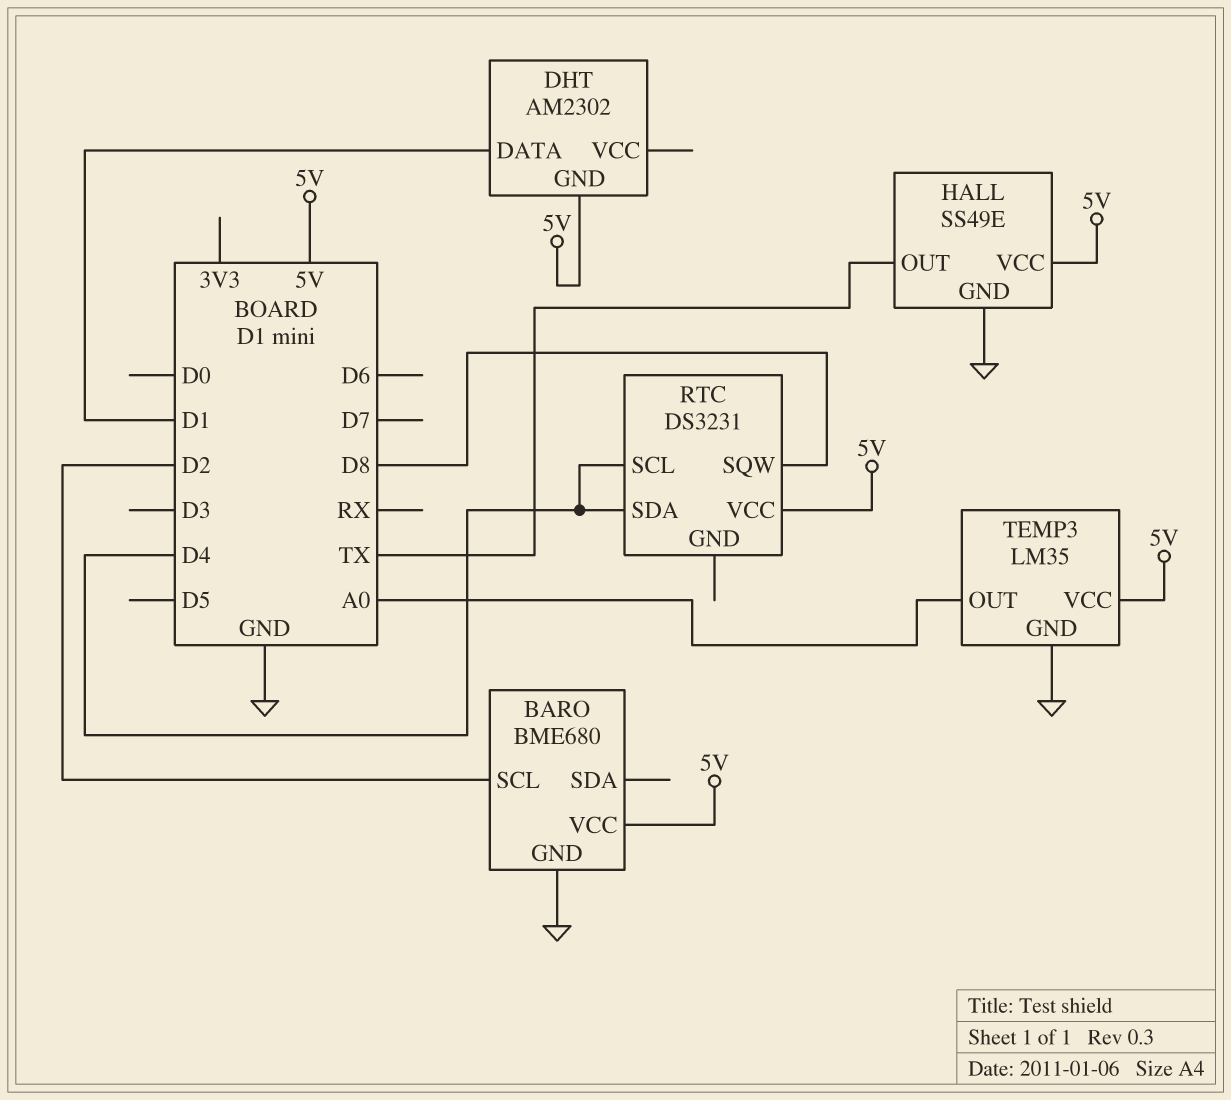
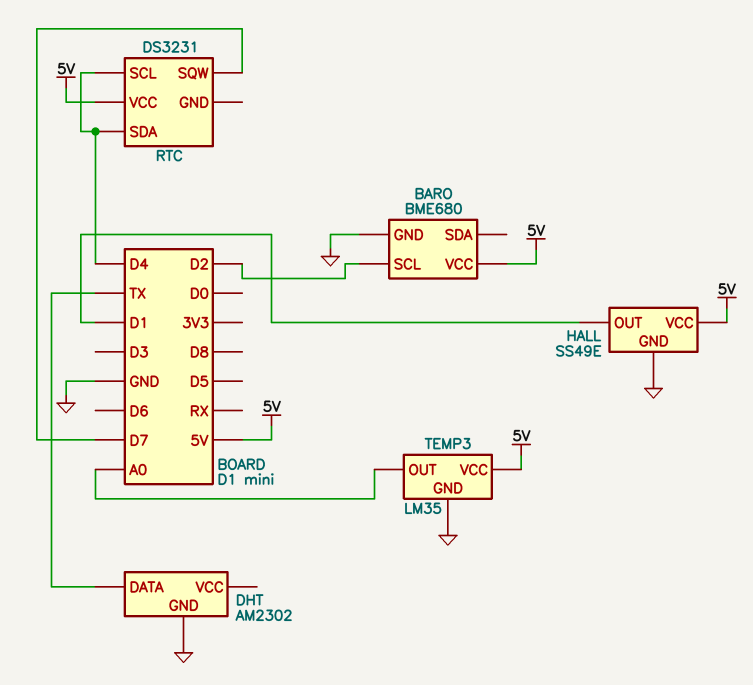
DHT pin DATA: D1 -> TX
DHT pin GND: 5V -> GND
HALL pin OUT: TX -> D1
RTC pin SQW: D8 -> D7

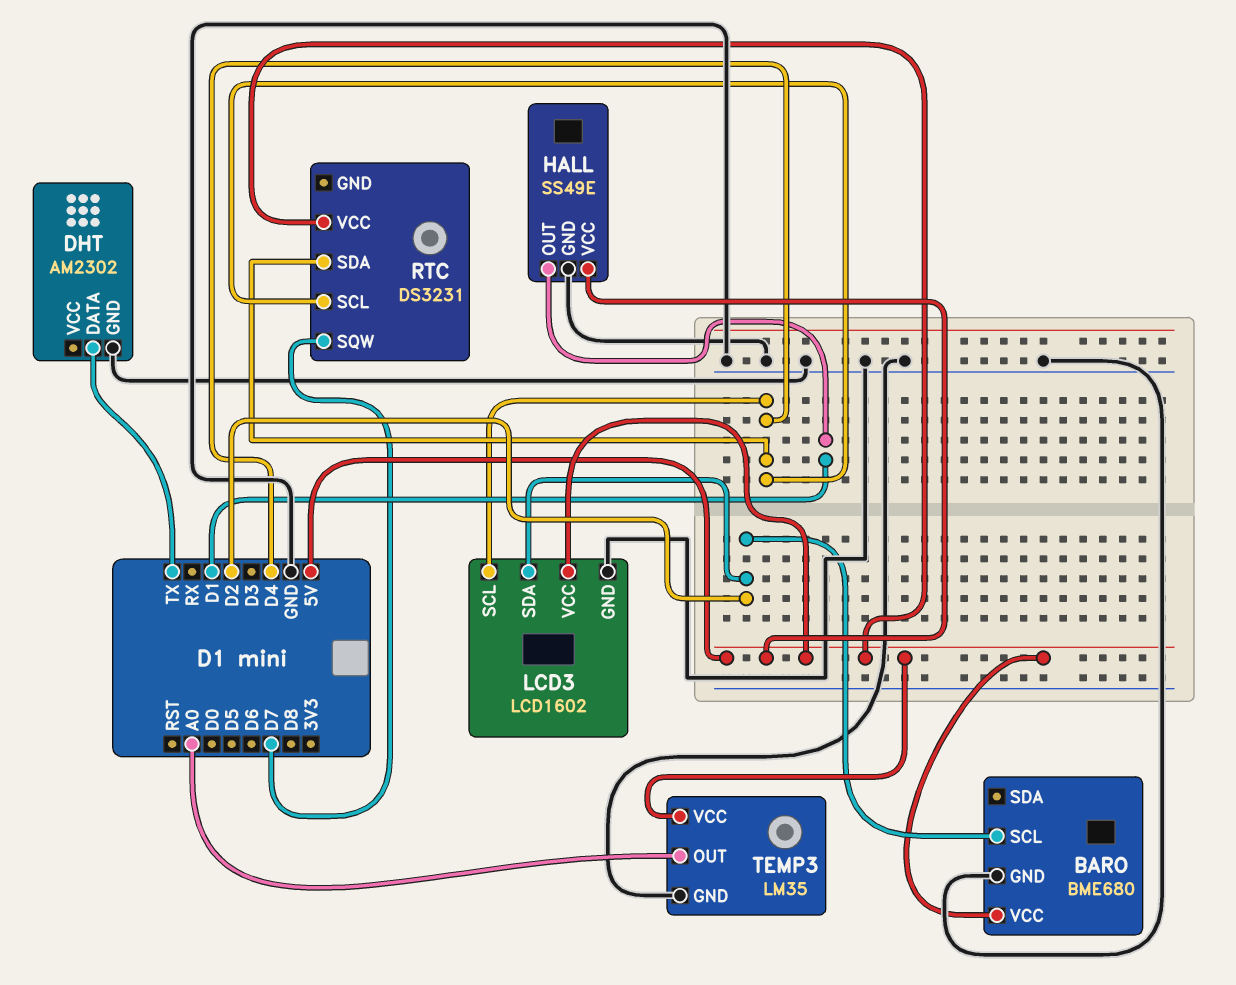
LCD3: none -> LCD1602
LCD3 pin GND: none -> GND
LCD3 pin SCL: none -> D4
LCD3 pin SDA: none -> D2
LCD3 pin VCC: none -> 5V

